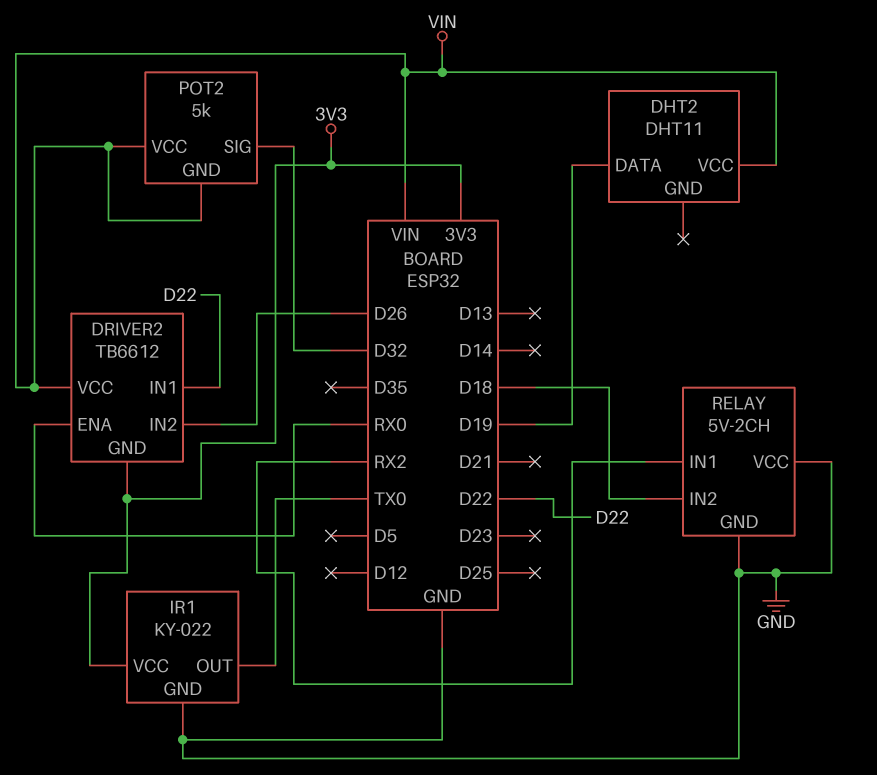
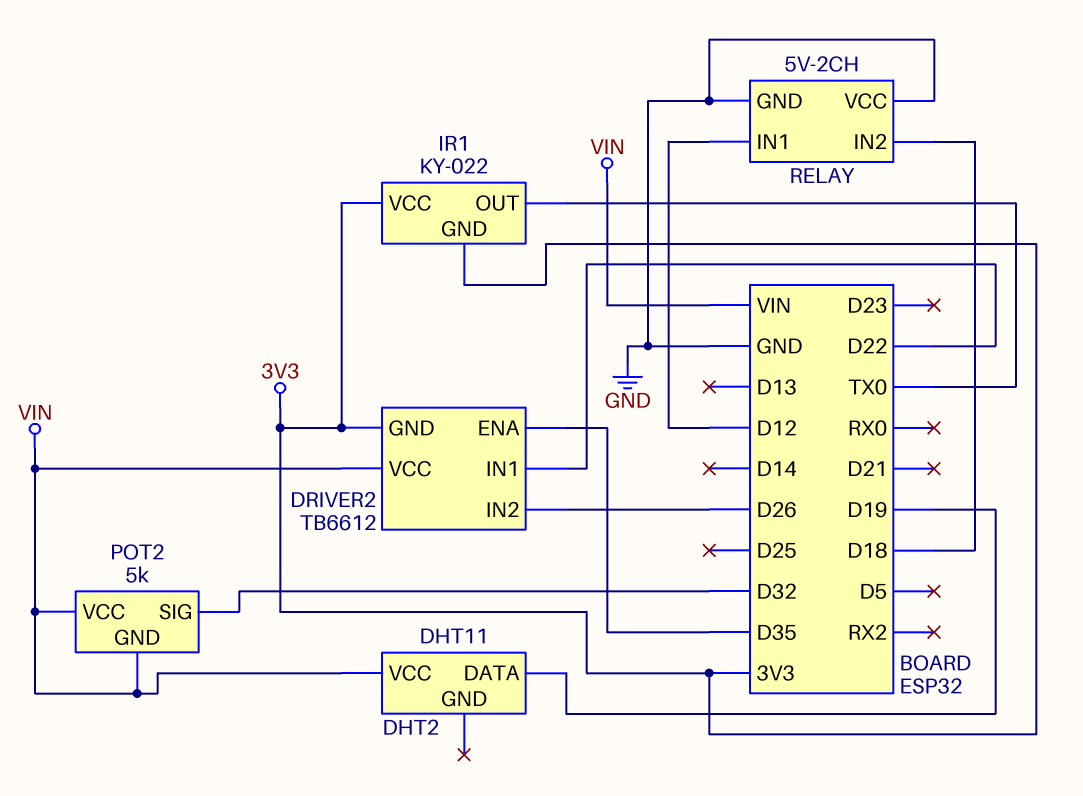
DRIVER2 pin ENA: RX0 -> D35
IR1 pin GND: GND -> 3V3
RELAY pin IN1: RX2 -> D12

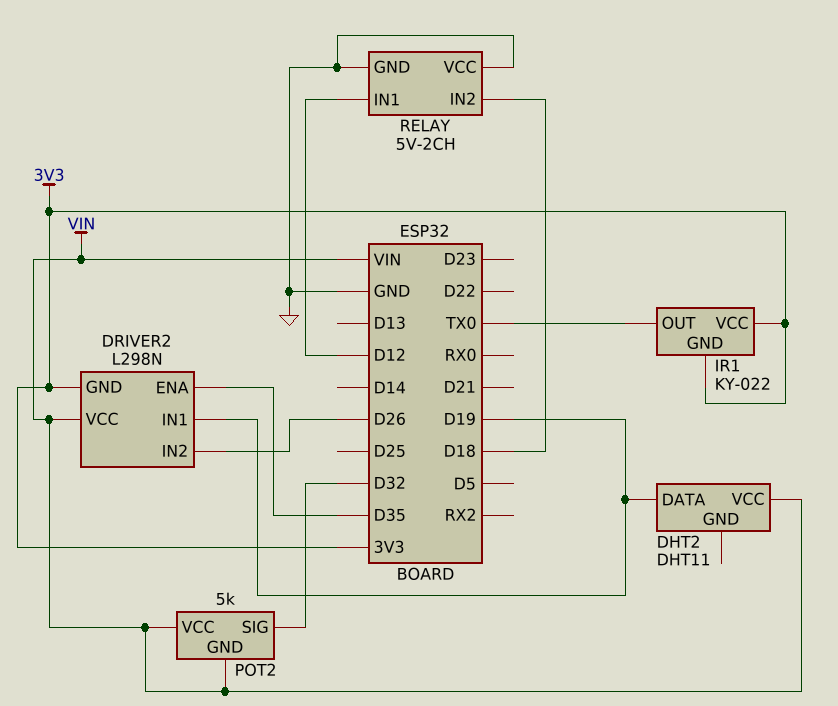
DRIVER2: TB6612 -> L298N
DRIVER2 pin IN1: D22 -> D19

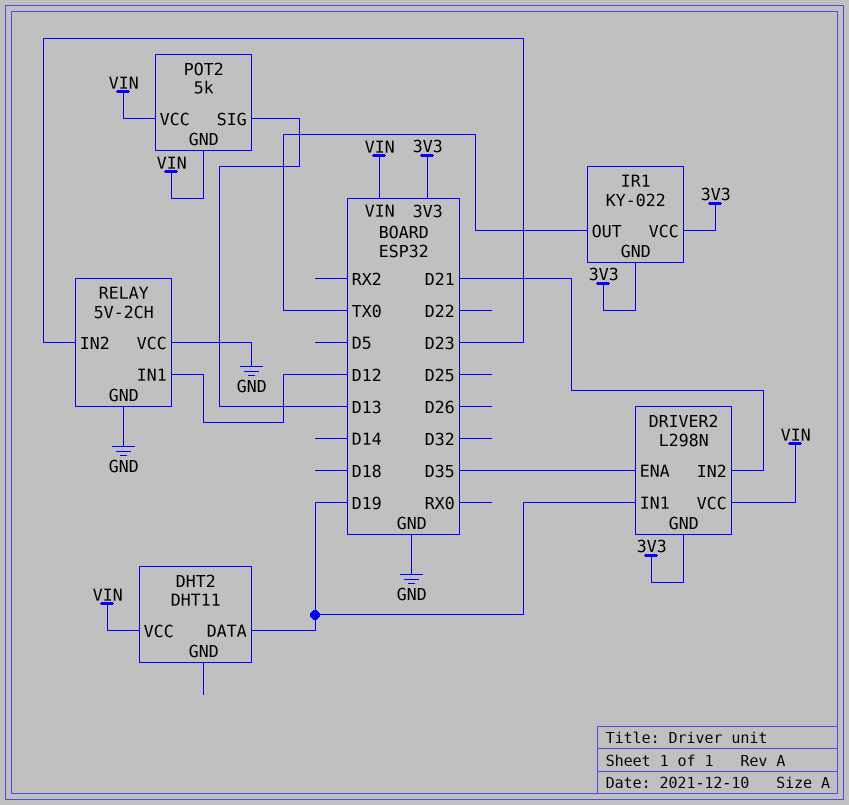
DRIVER2 pin IN2: D26 -> D21
POT2 pin SIG: D32 -> D13
RELAY pin IN2: D18 -> D23

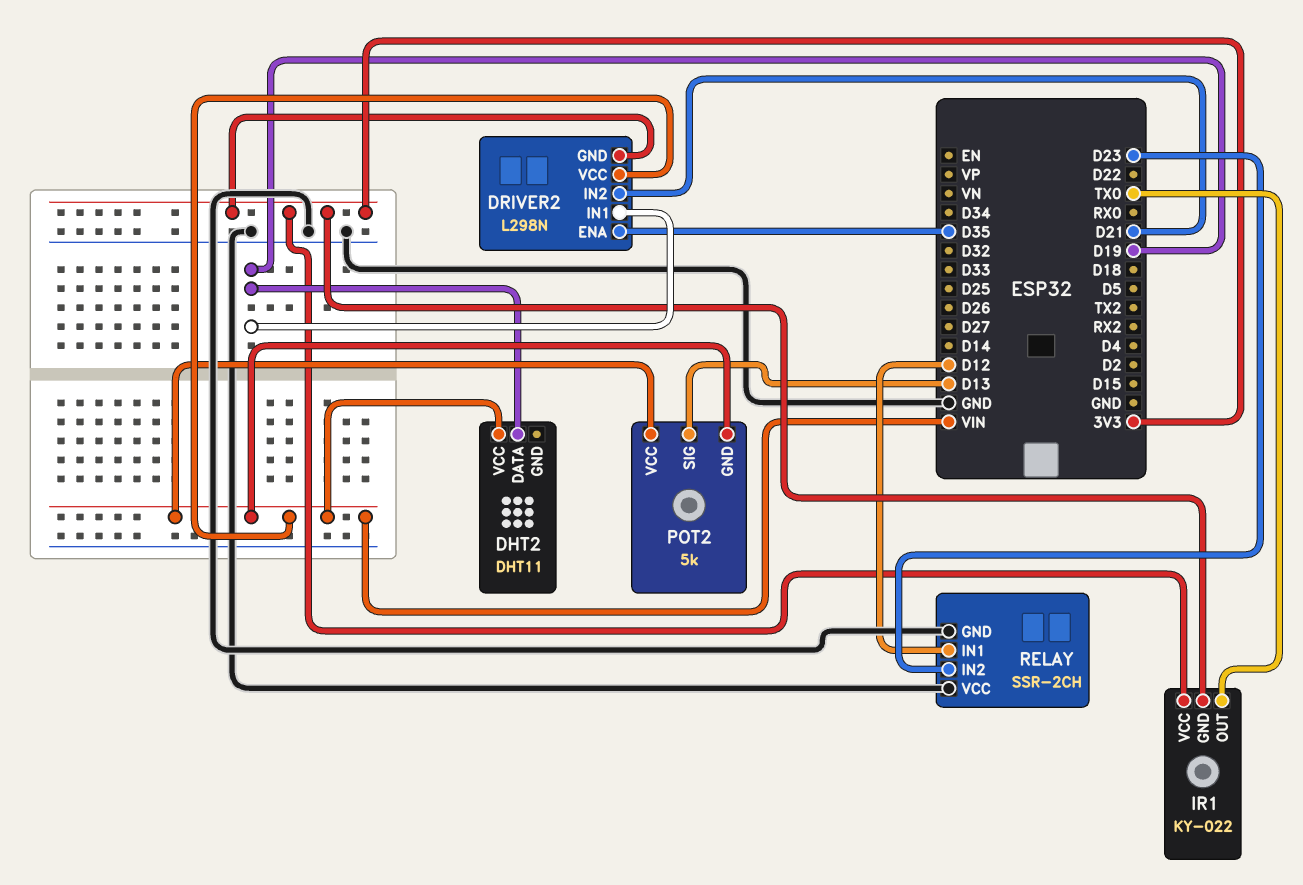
RELAY: 5V-2CH -> SSR-2CH

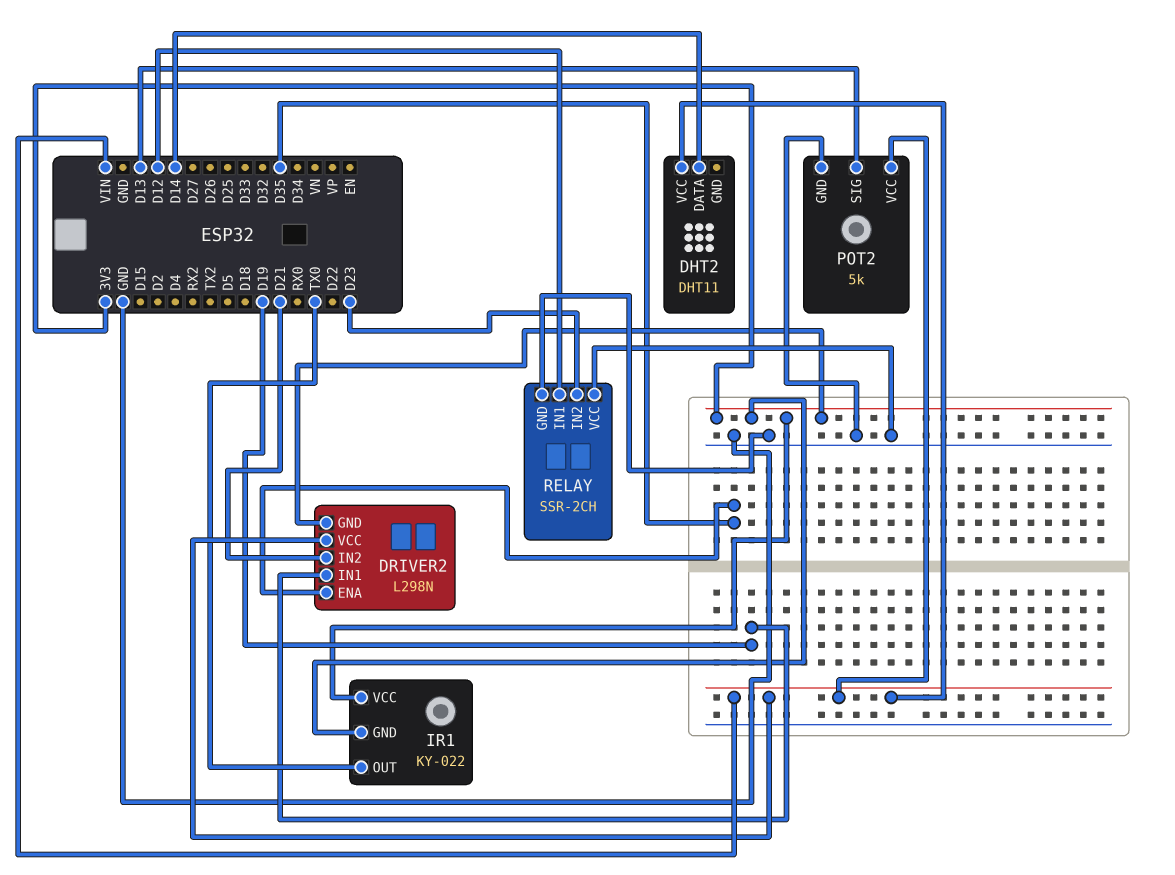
DHT2 pin DATA: D19 -> D14
POT2 pin GND: VIN -> GND

